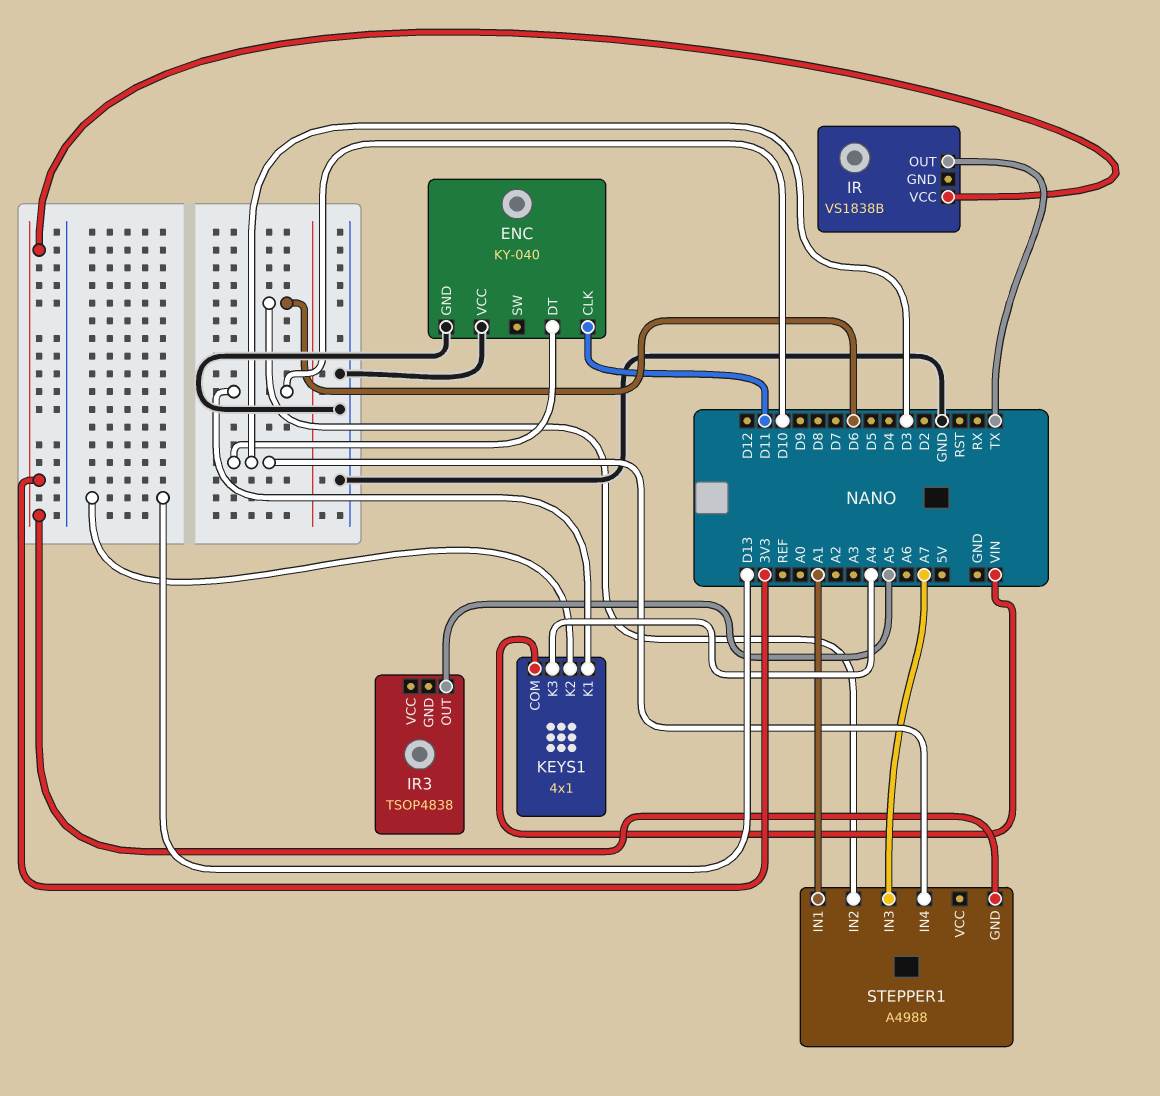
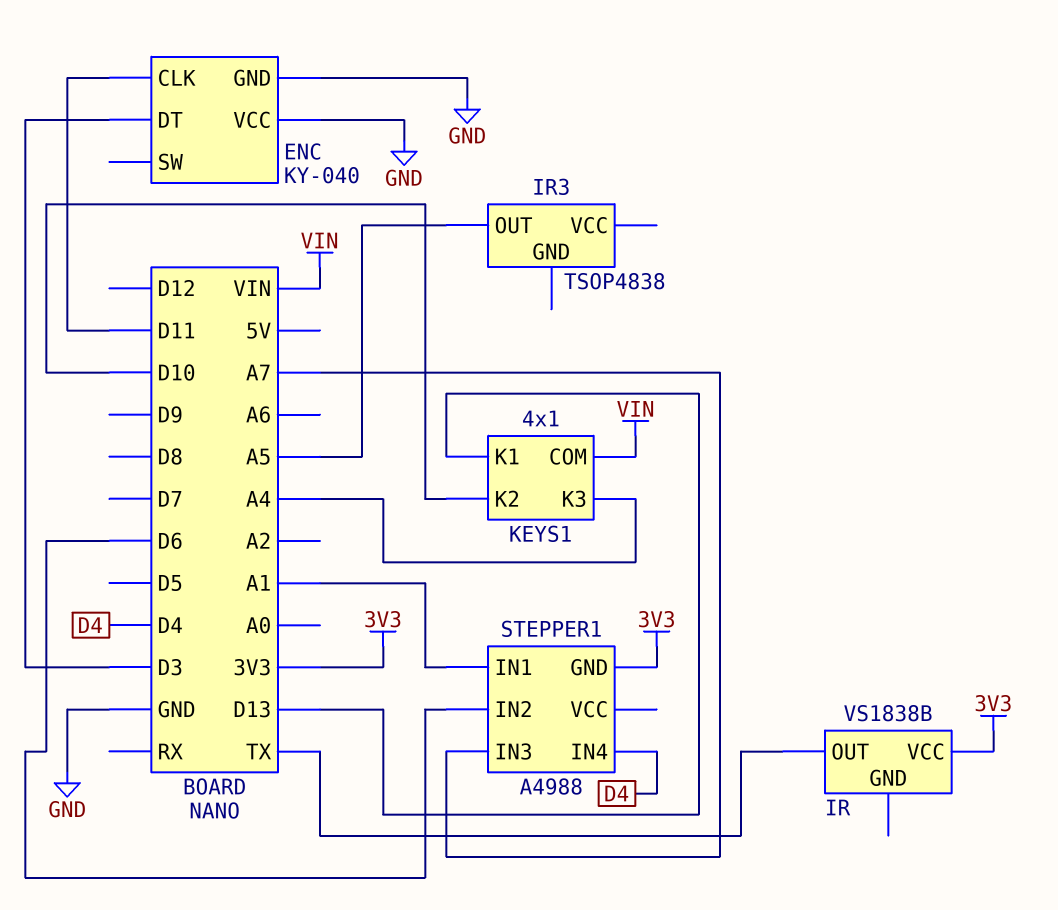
KEYS1 pin K1: D10 -> D13
KEYS1 pin K2: D13 -> D10
STEPPER1 pin IN4: D3 -> D4

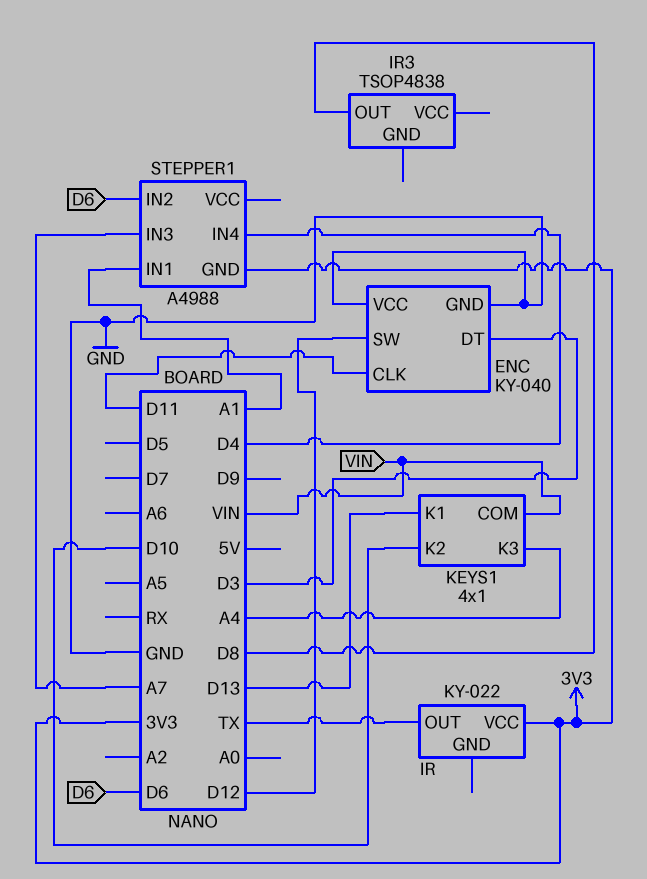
ENC pin SW: none -> D12
IR: VS1838B -> KY-022
IR3 pin OUT: A5 -> D8

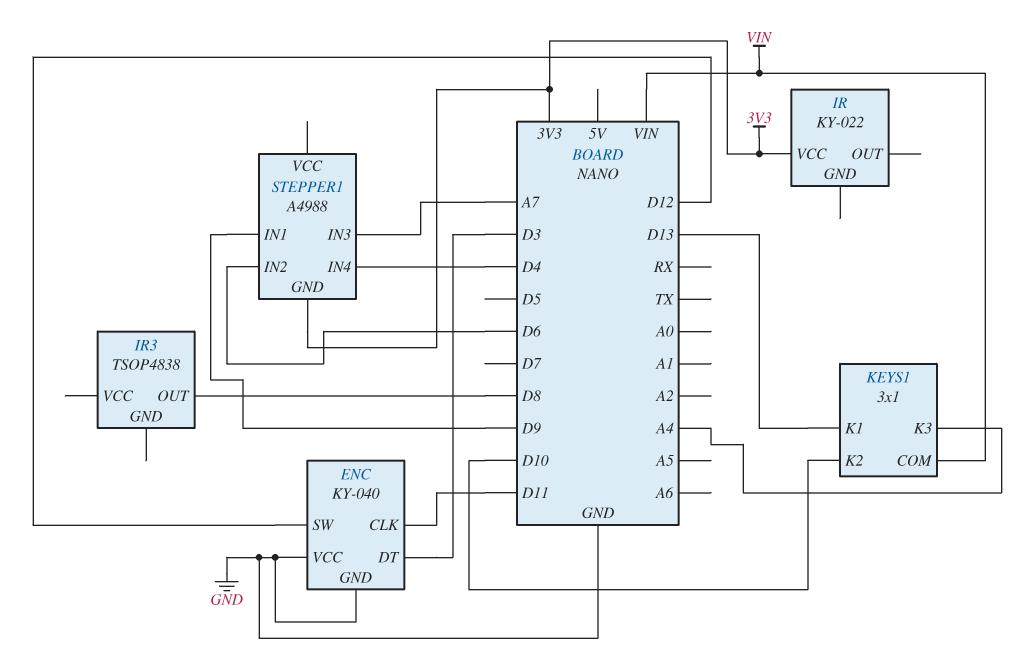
IR pin OUT: TX -> none
KEYS1: 4x1 -> 3x1
STEPPER1 pin IN1: A1 -> D9

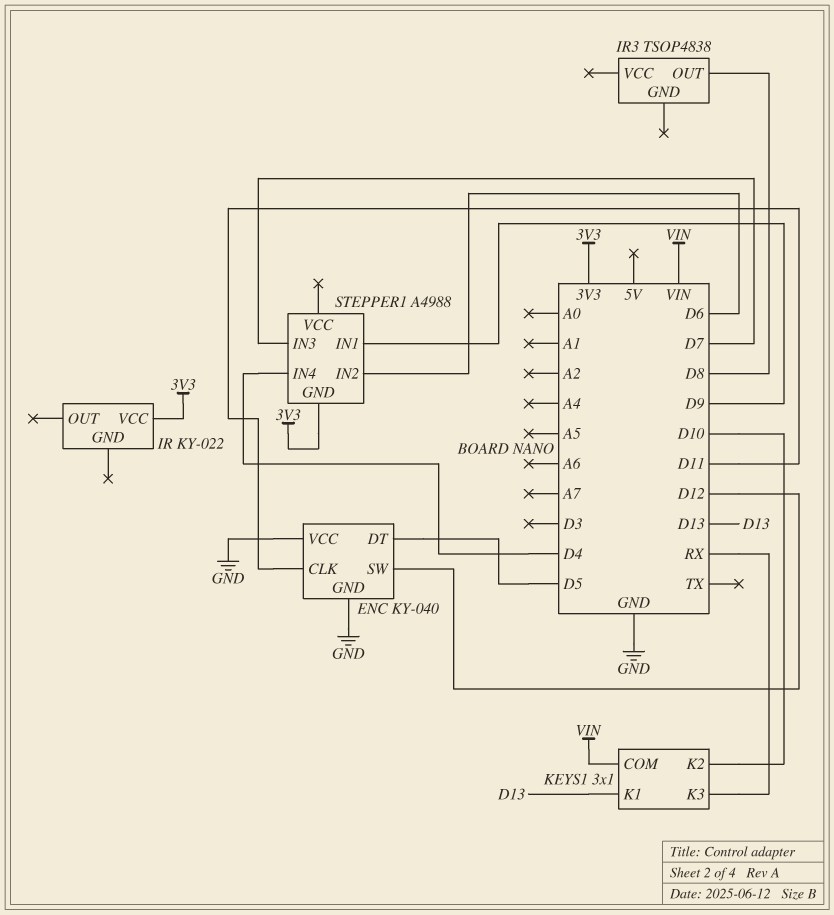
ENC pin DT: D3 -> D5
KEYS1 pin K3: A4 -> RX
STEPPER1 pin IN3: A7 -> D7

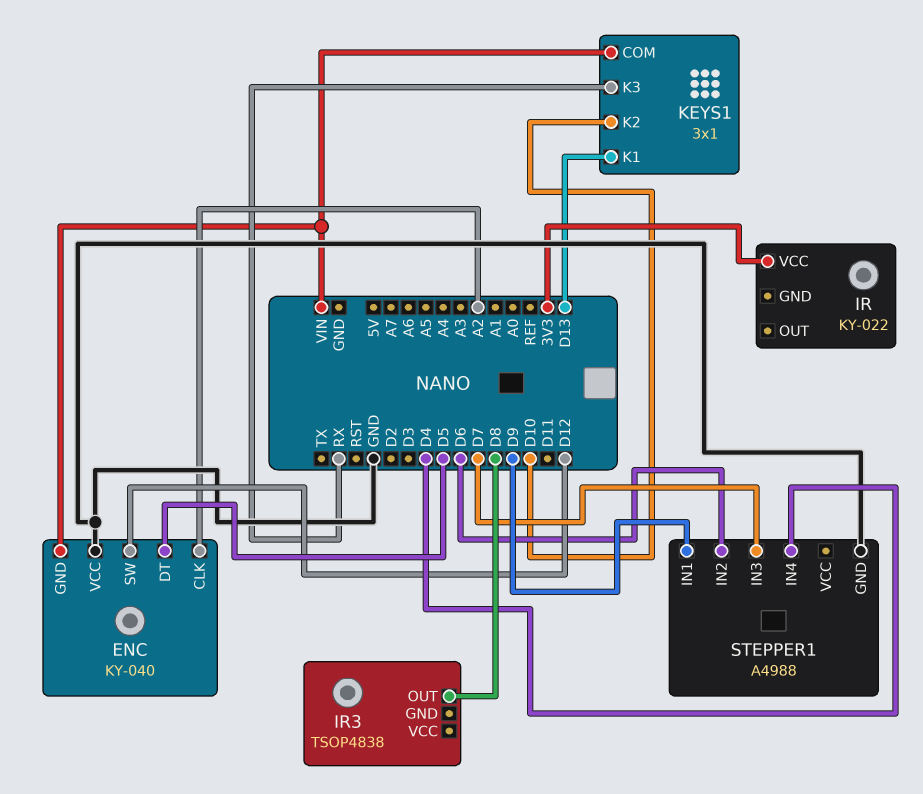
ENC pin CLK: D11 -> A2
ENC pin GND: GND -> VIN
STEPPER1 pin GND: 3V3 -> GND

